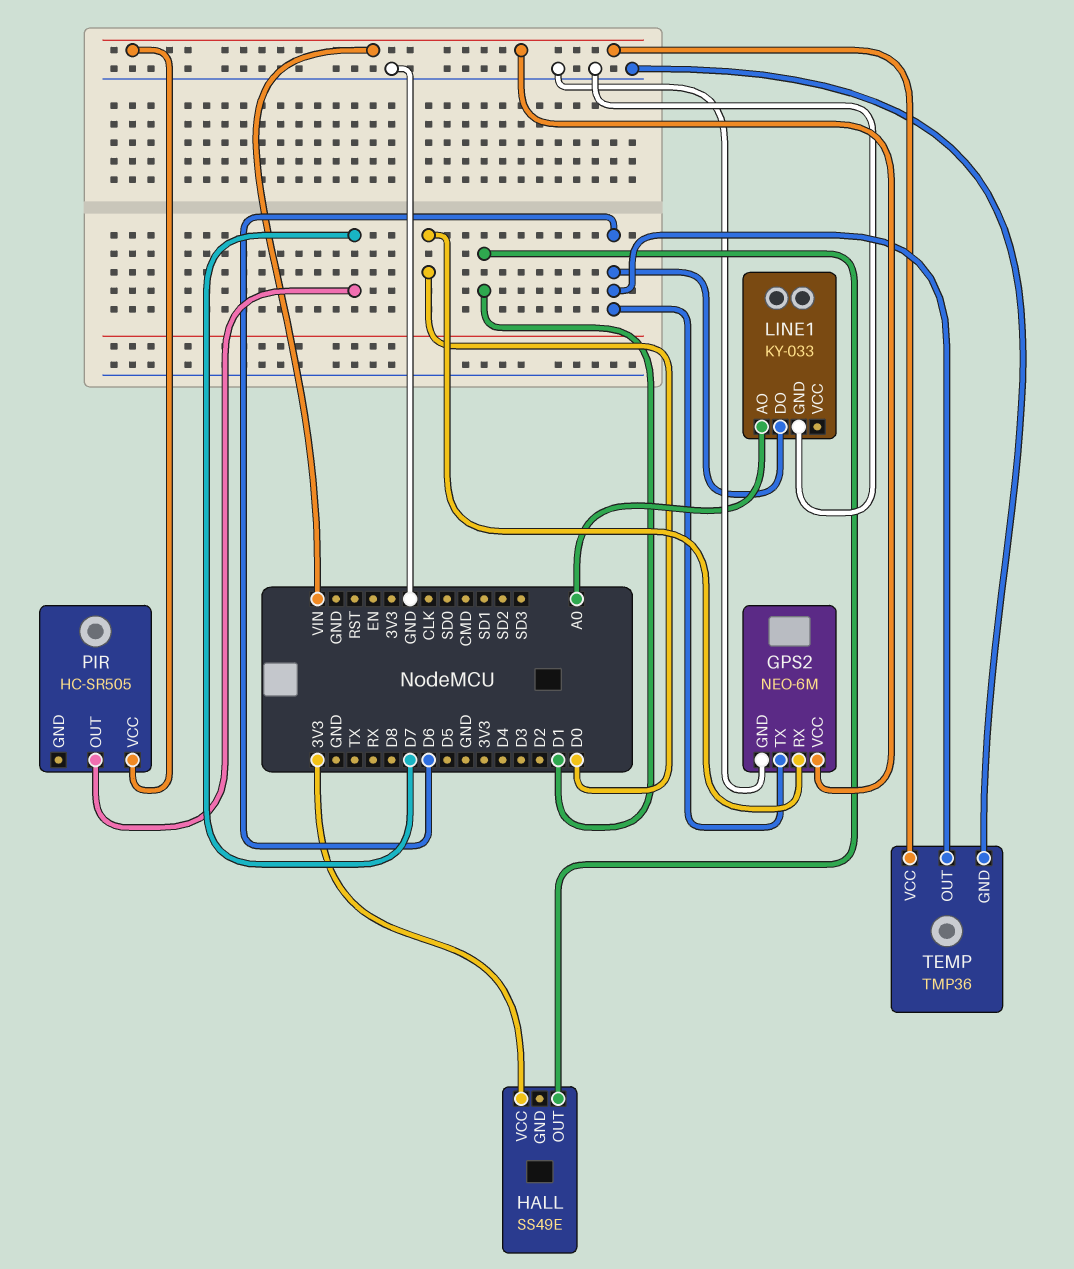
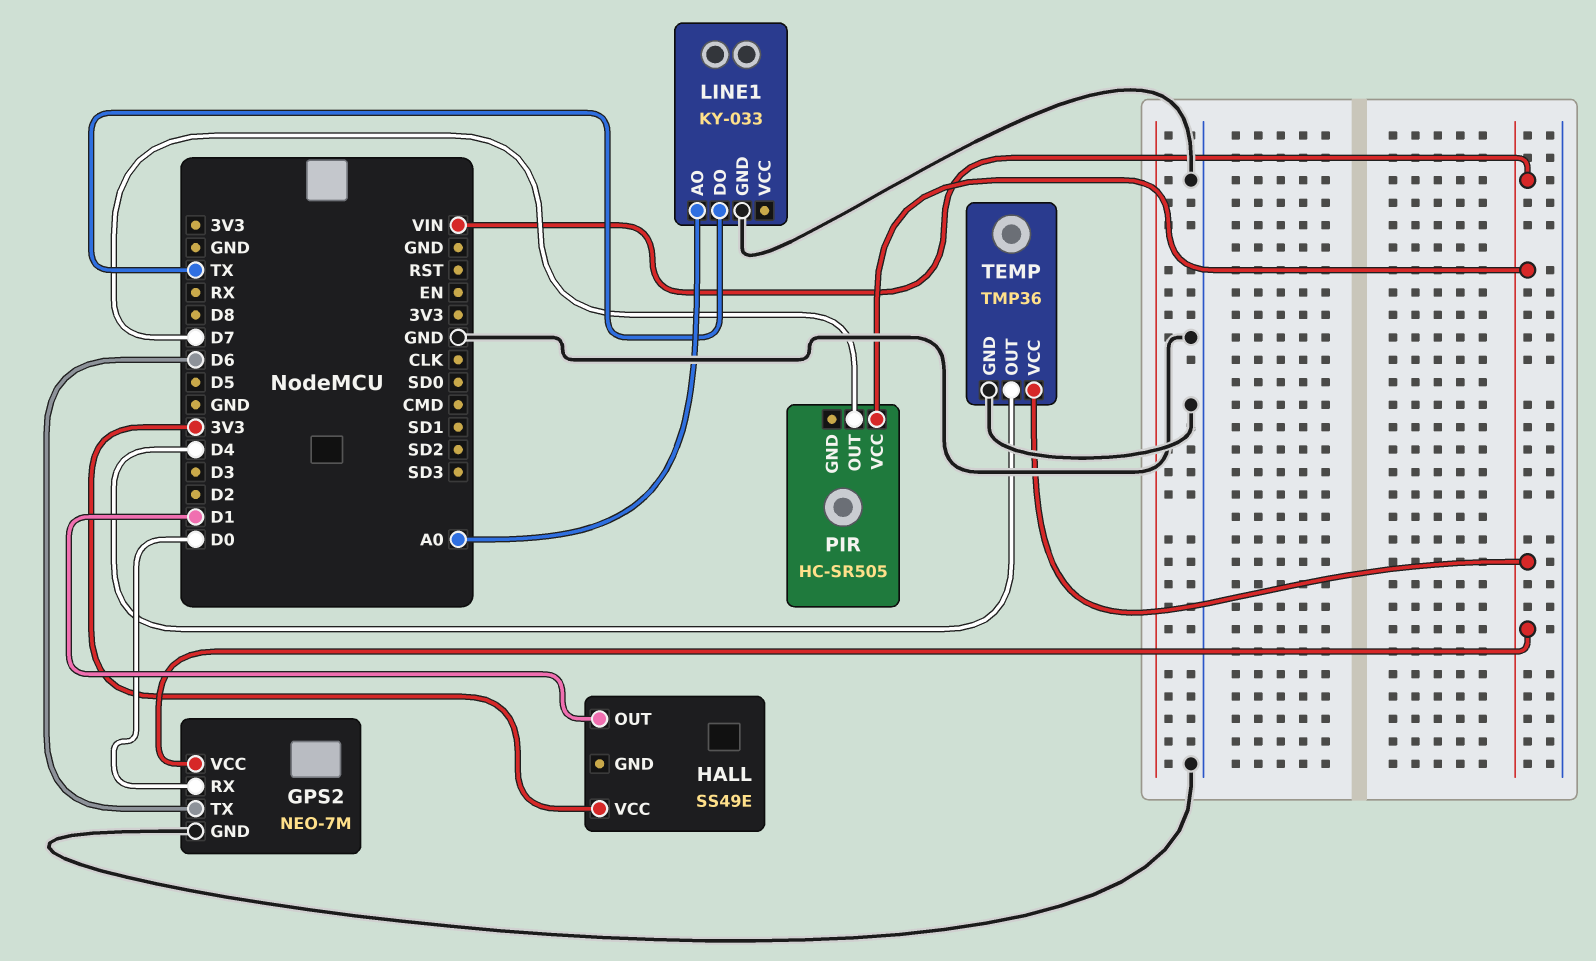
GPS2: NEO-6M -> NEO-7M
LINE1 pin DO: D6 -> TX
TEMP pin OUT: D6 -> D4

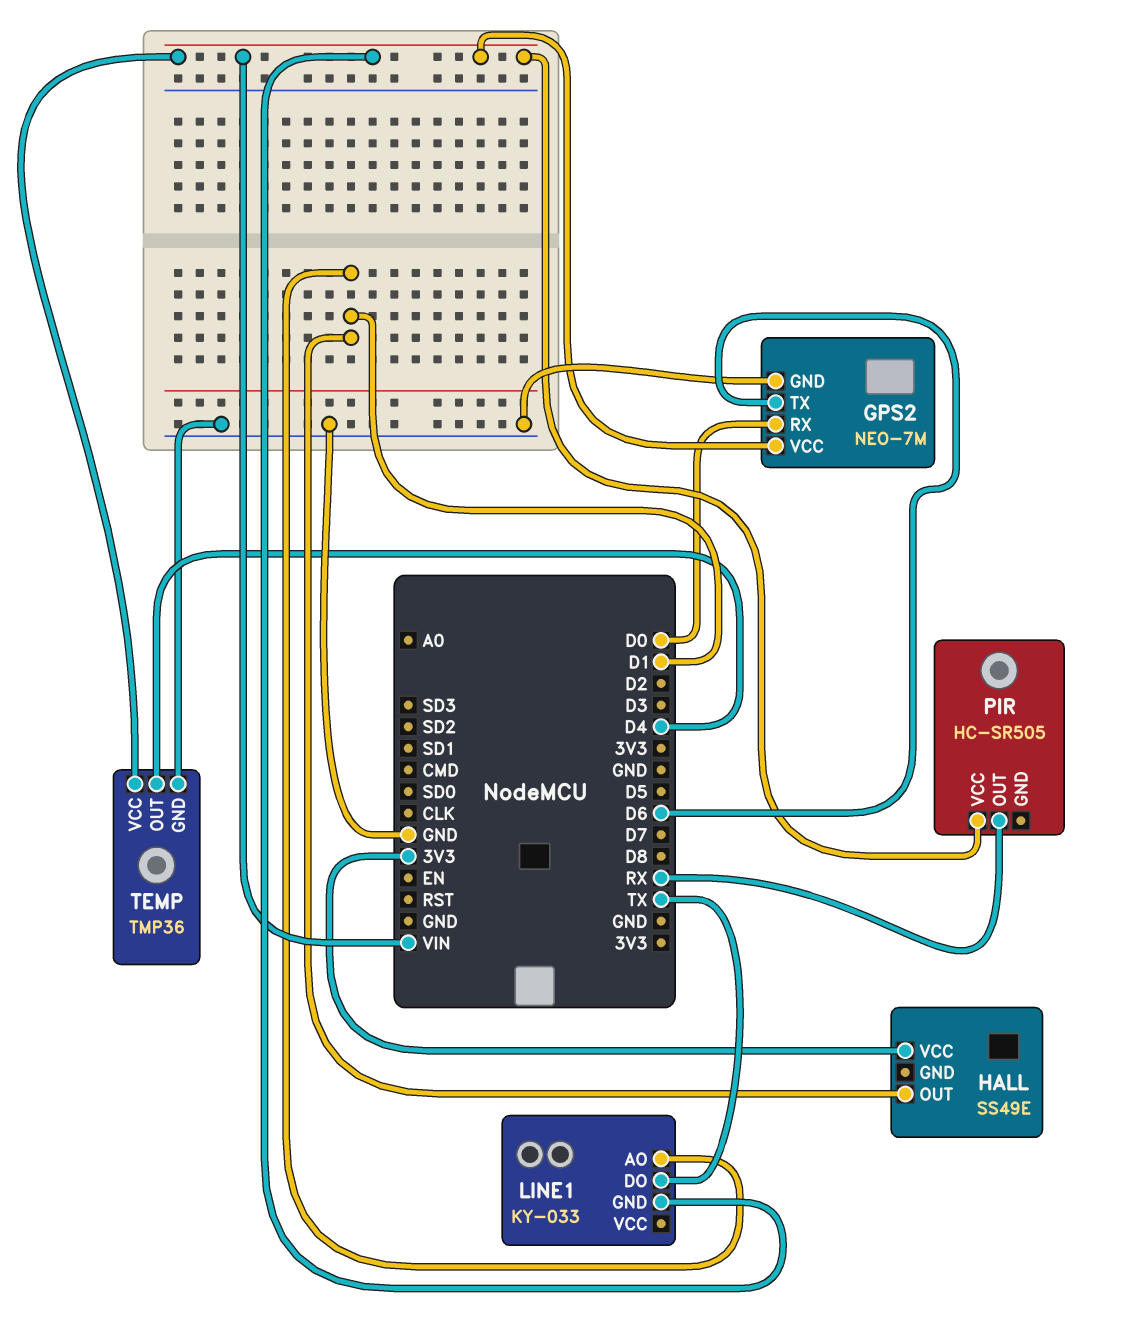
LINE1 pin AO: A0 -> D1
LINE1 pin GND: GND -> VIN
PIR pin OUT: D7 -> RX

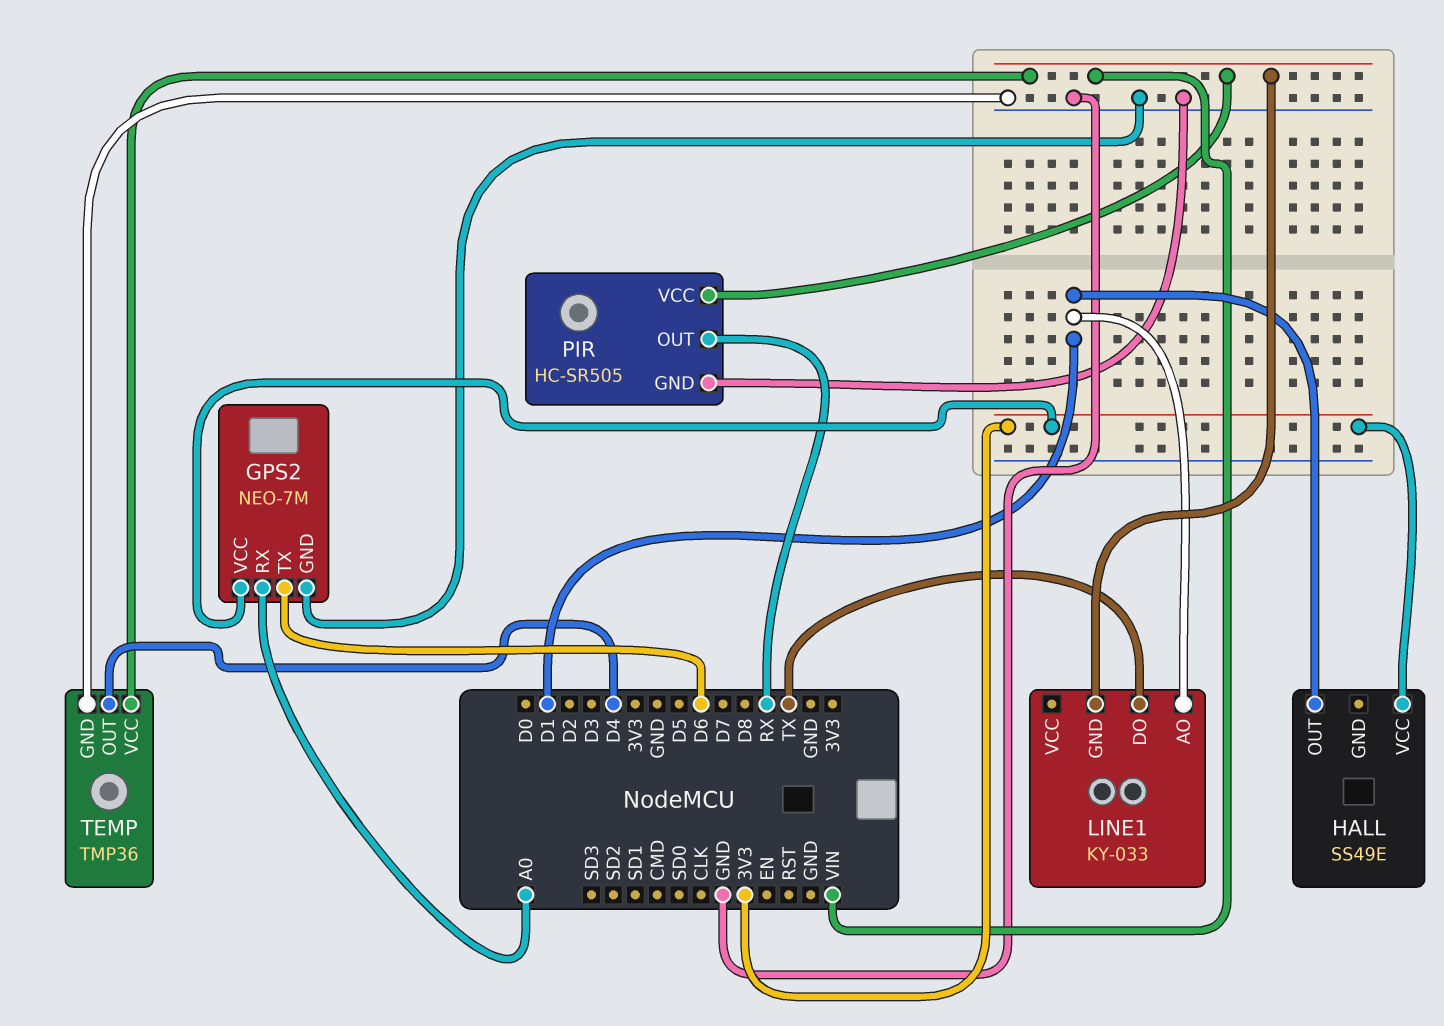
GPS2 pin RX: D0 -> A0
GPS2 pin VCC: VIN -> 3V3
PIR pin GND: none -> GND

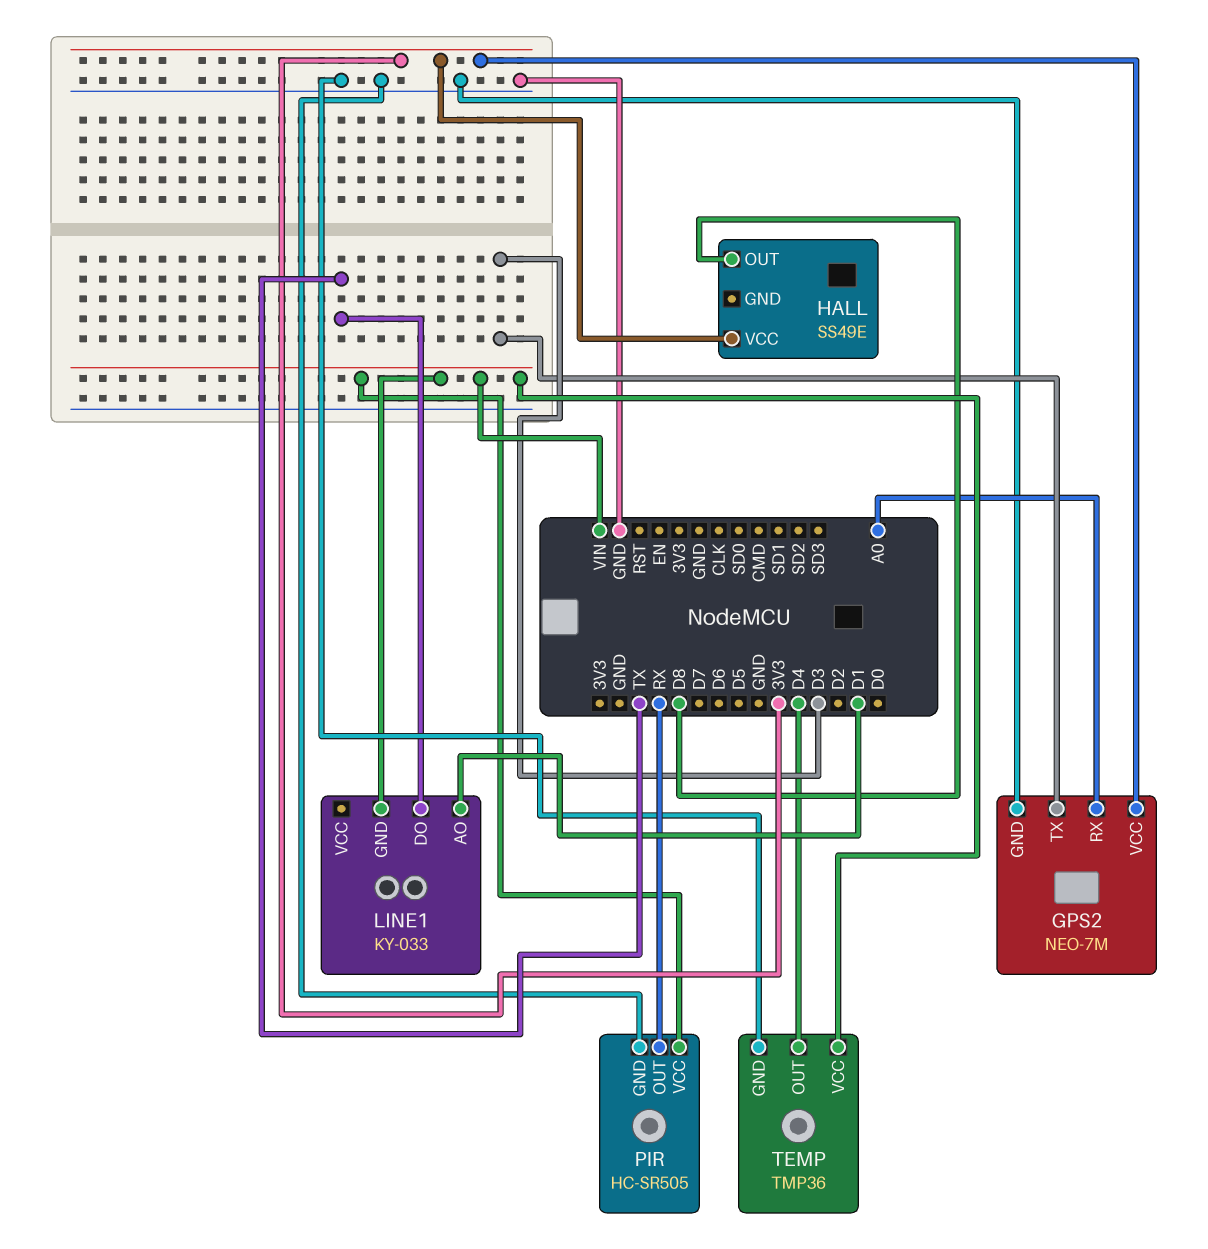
GPS2 pin TX: D6 -> D3
HALL pin OUT: D1 -> D8

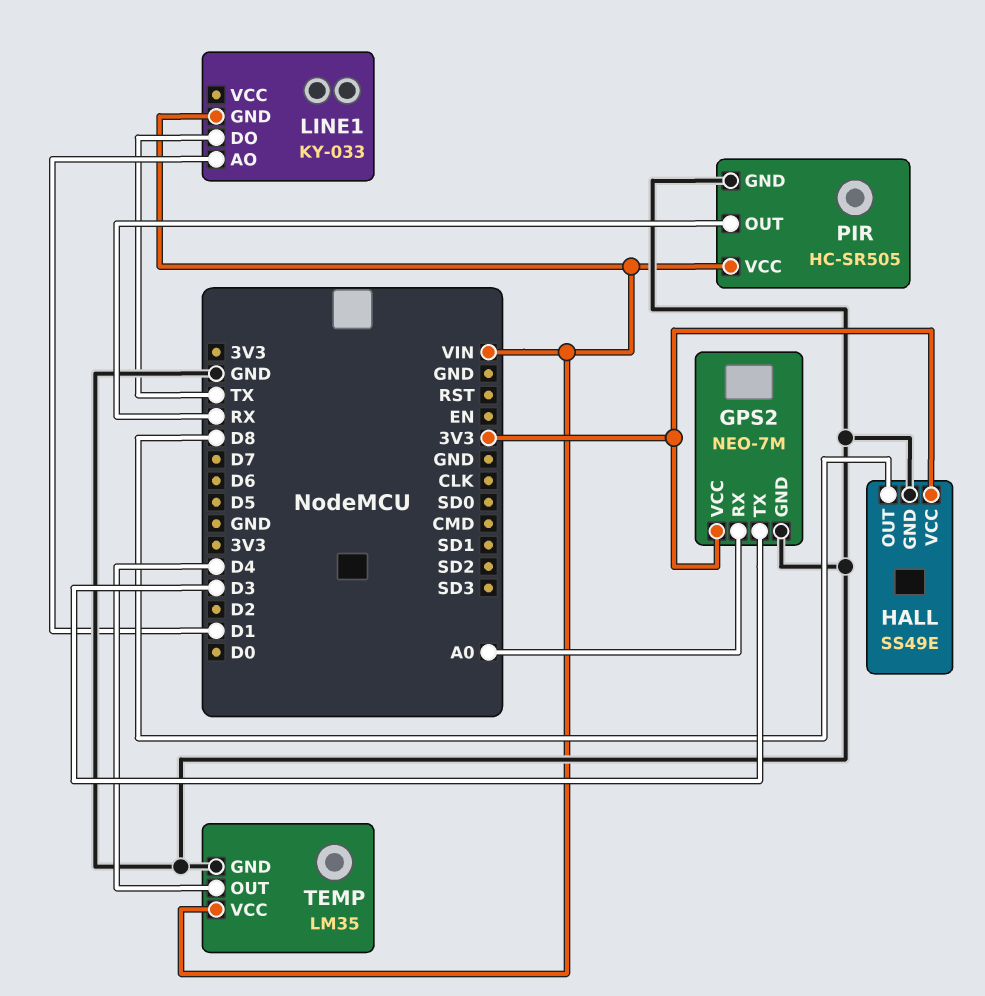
HALL pin GND: none -> GND
TEMP: TMP36 -> LM35

